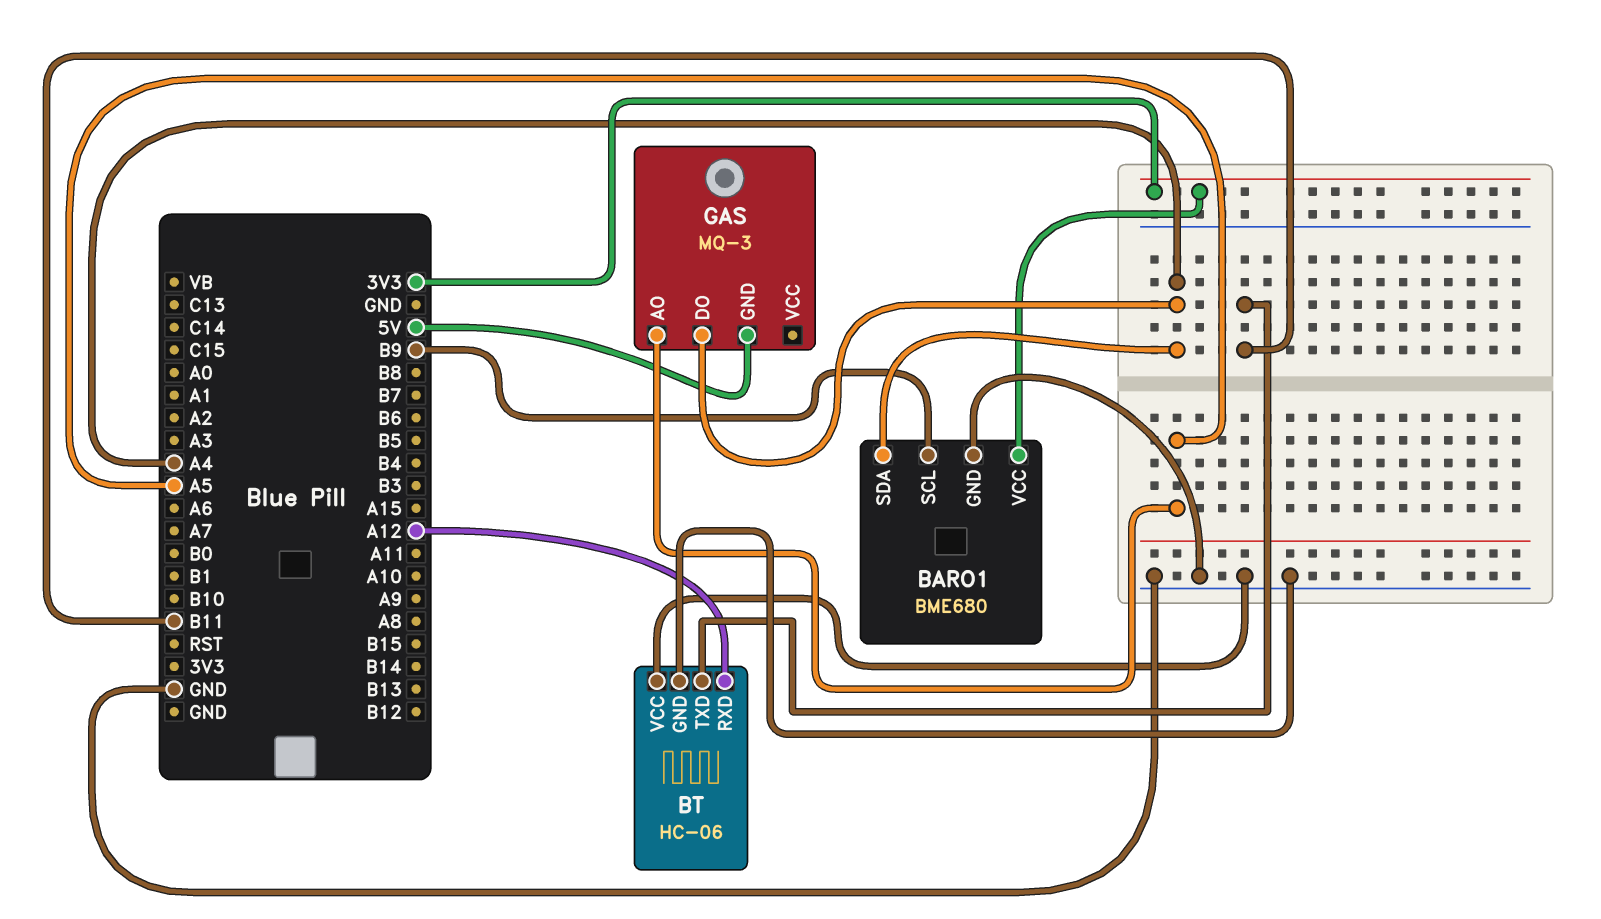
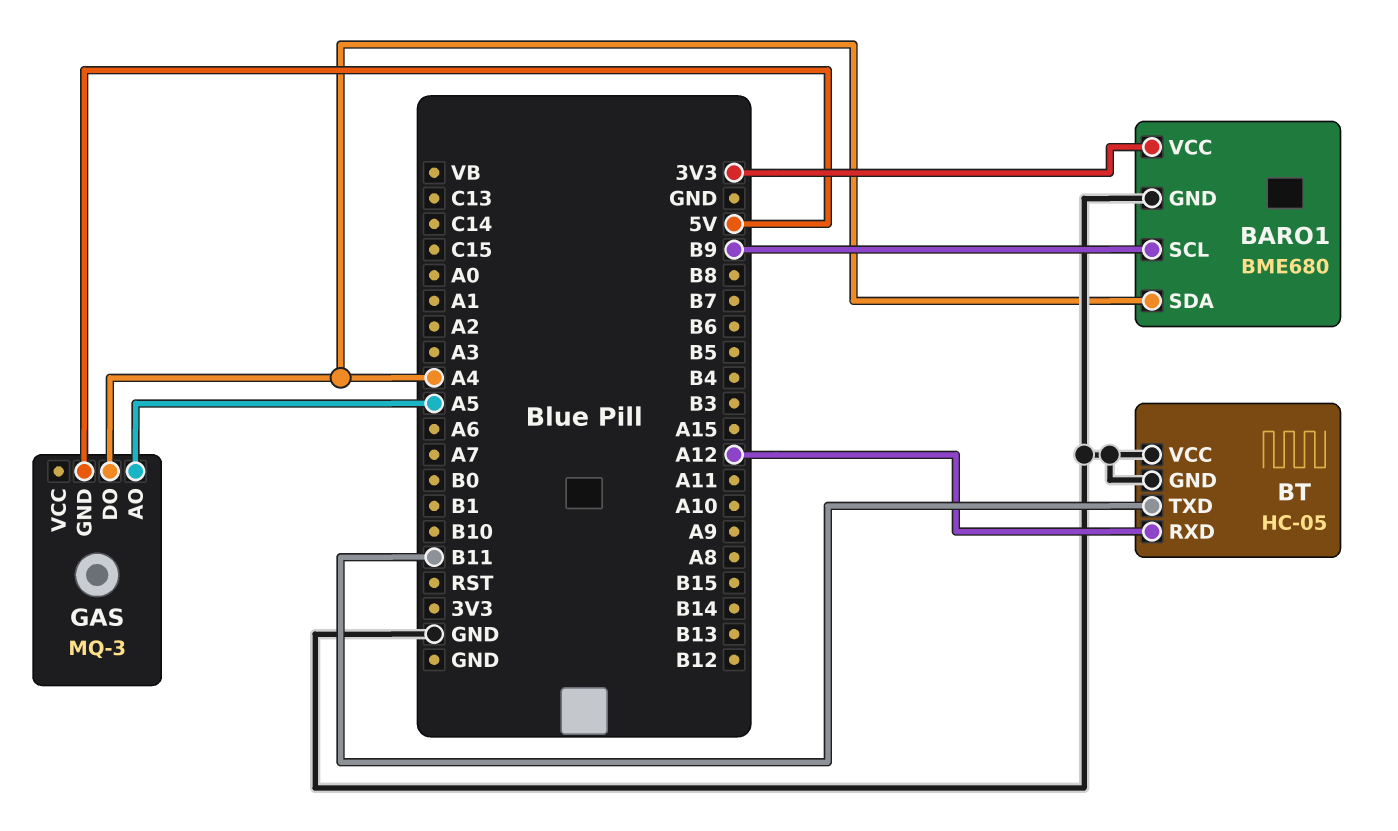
BT: HC-06 -> HC-05

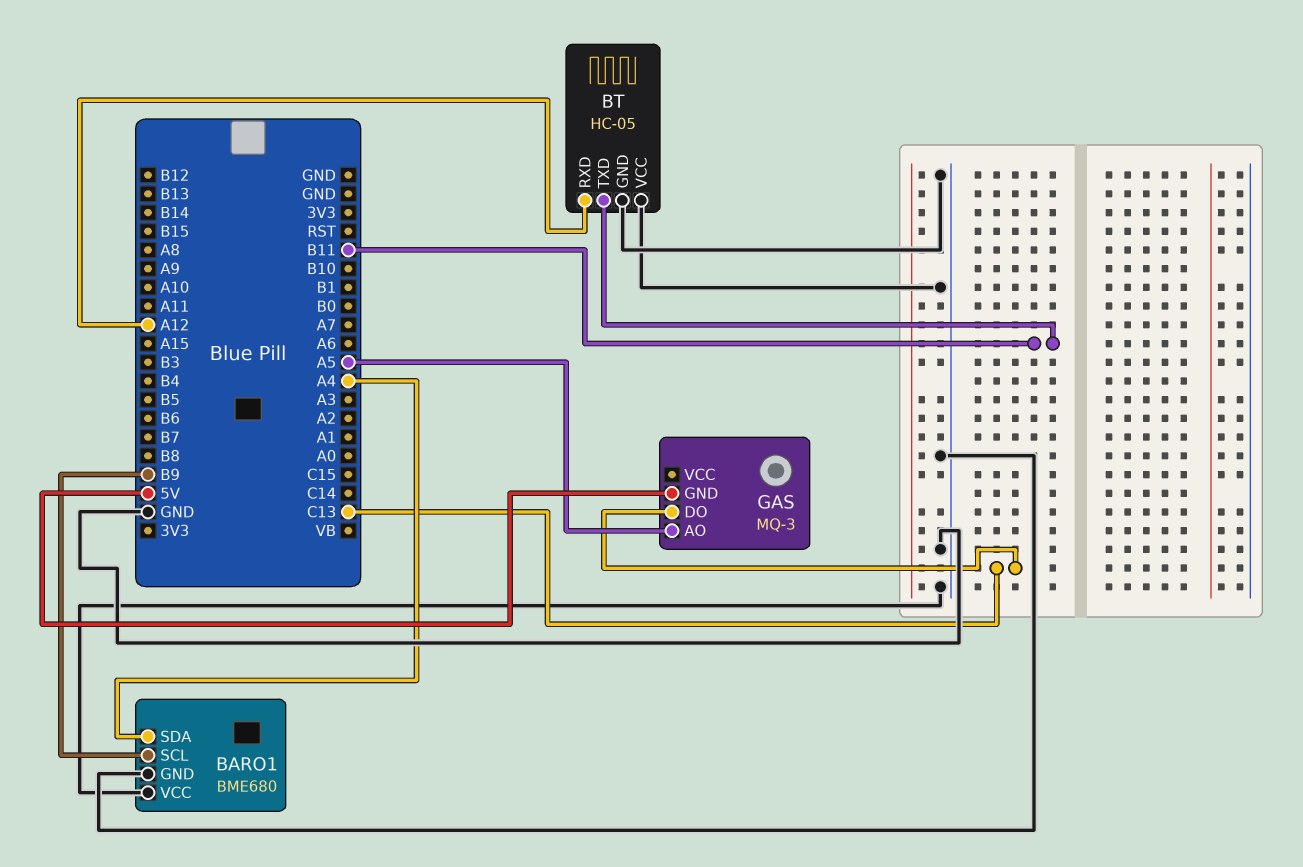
BARO1 pin VCC: 3V3 -> GND
GAS pin DO: A4 -> C13

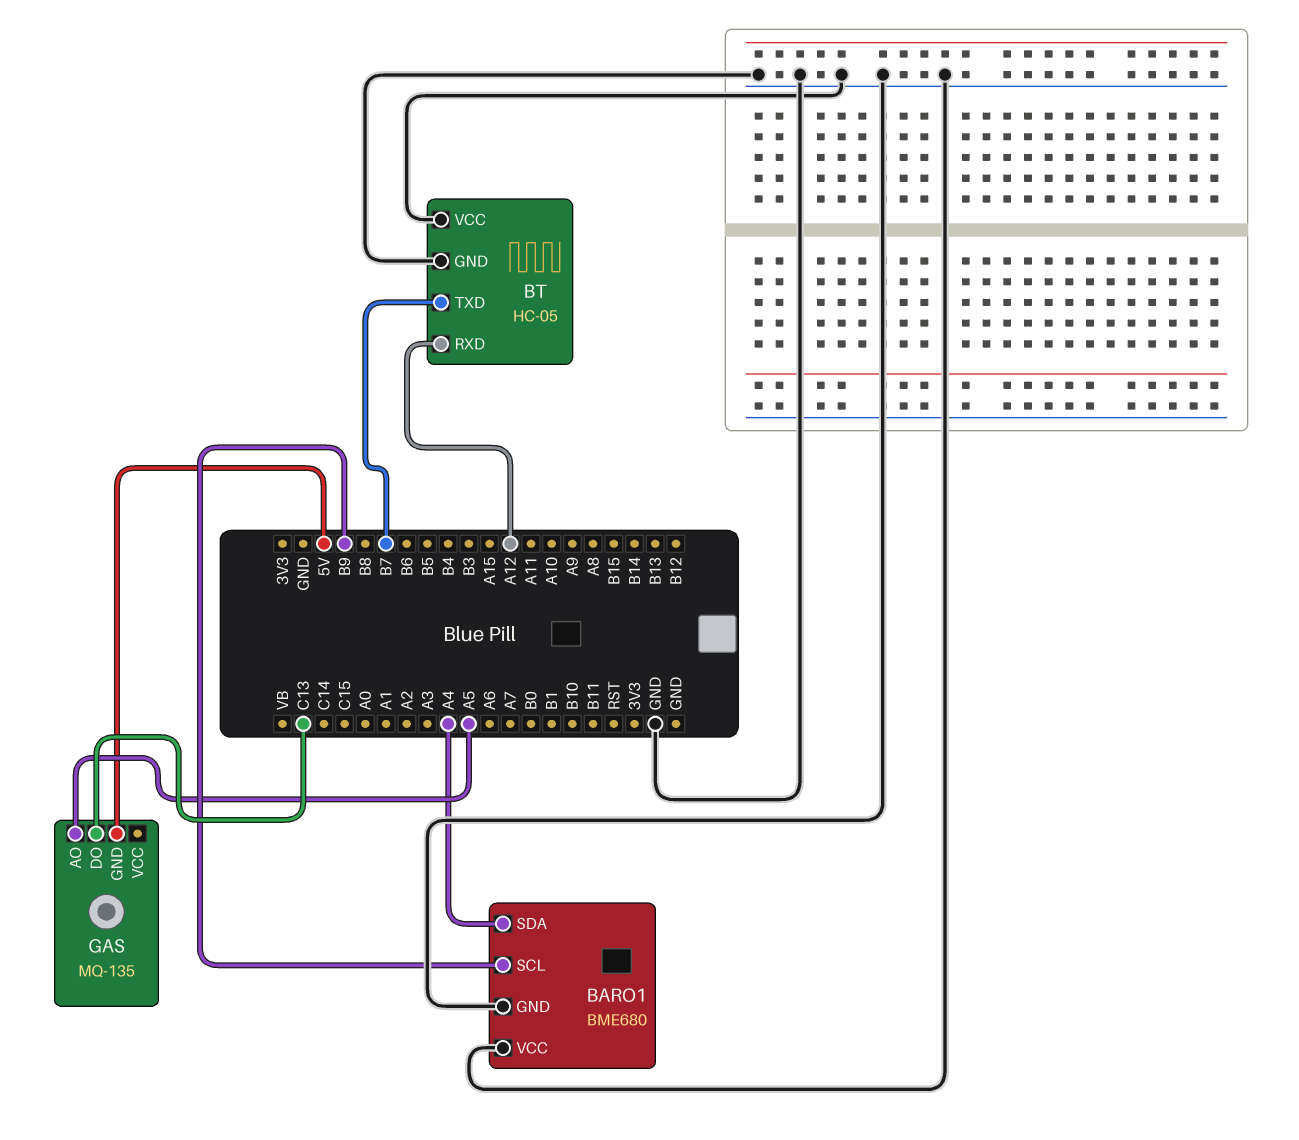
BT pin TXD: B11 -> B7
GAS: MQ-3 -> MQ-135

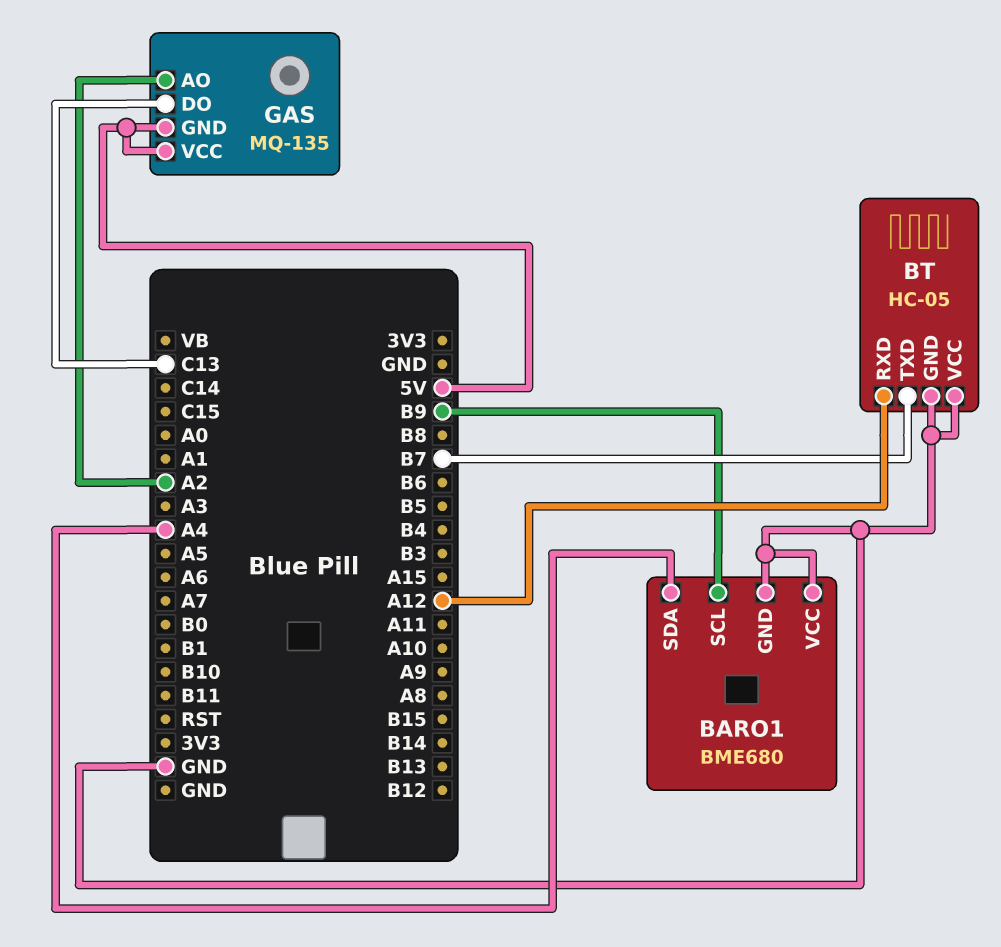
GAS pin AO: A5 -> A2
GAS pin VCC: none -> 5V

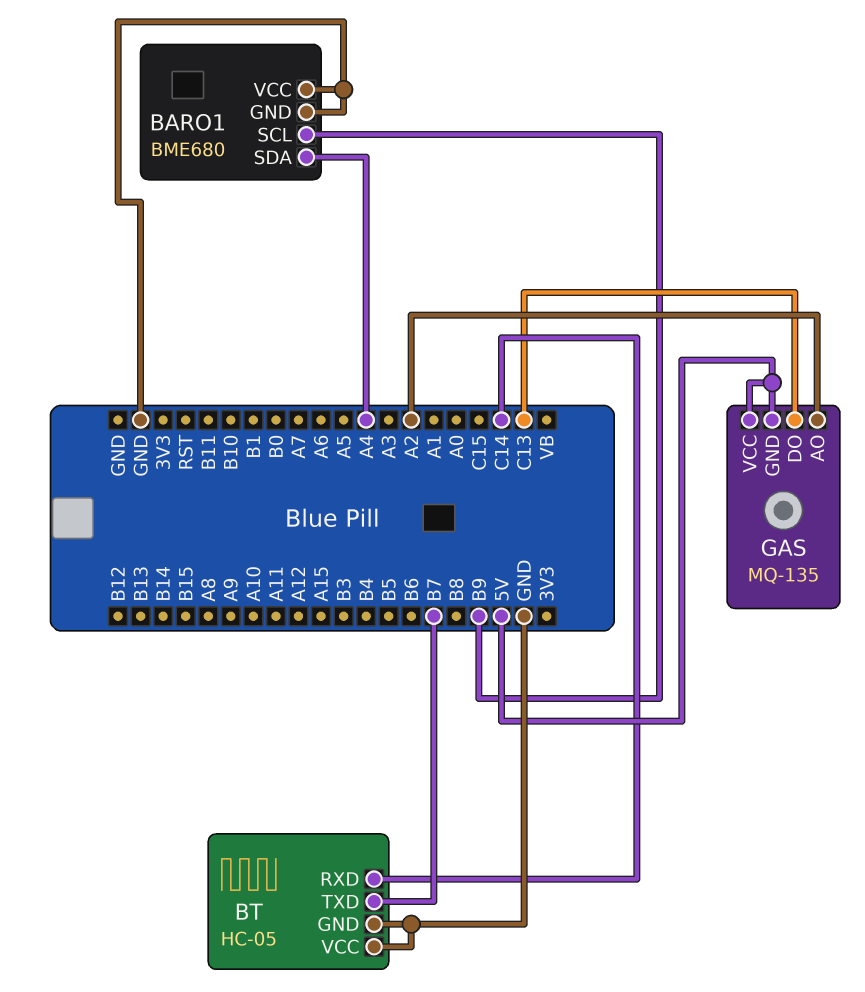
BT pin RXD: A12 -> C14

